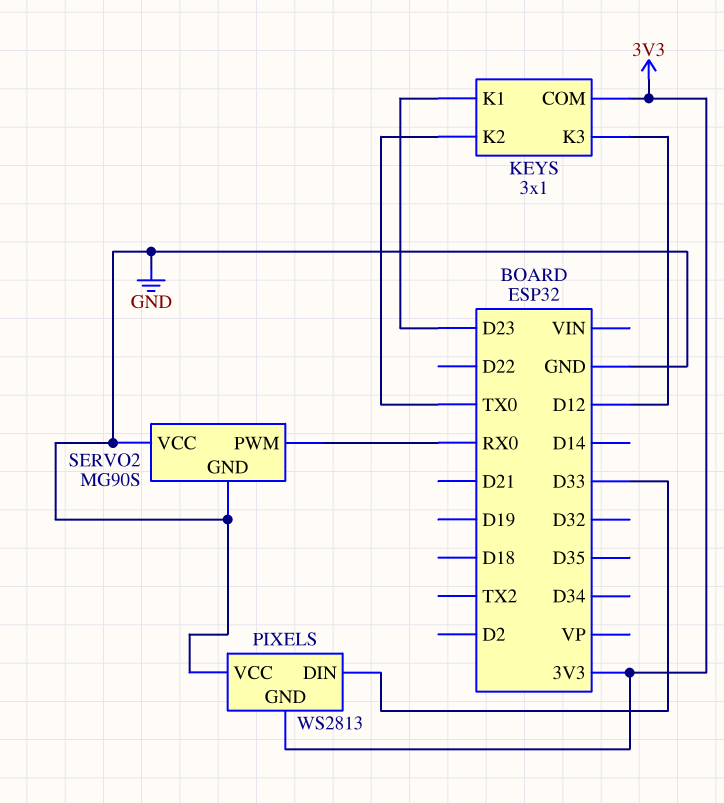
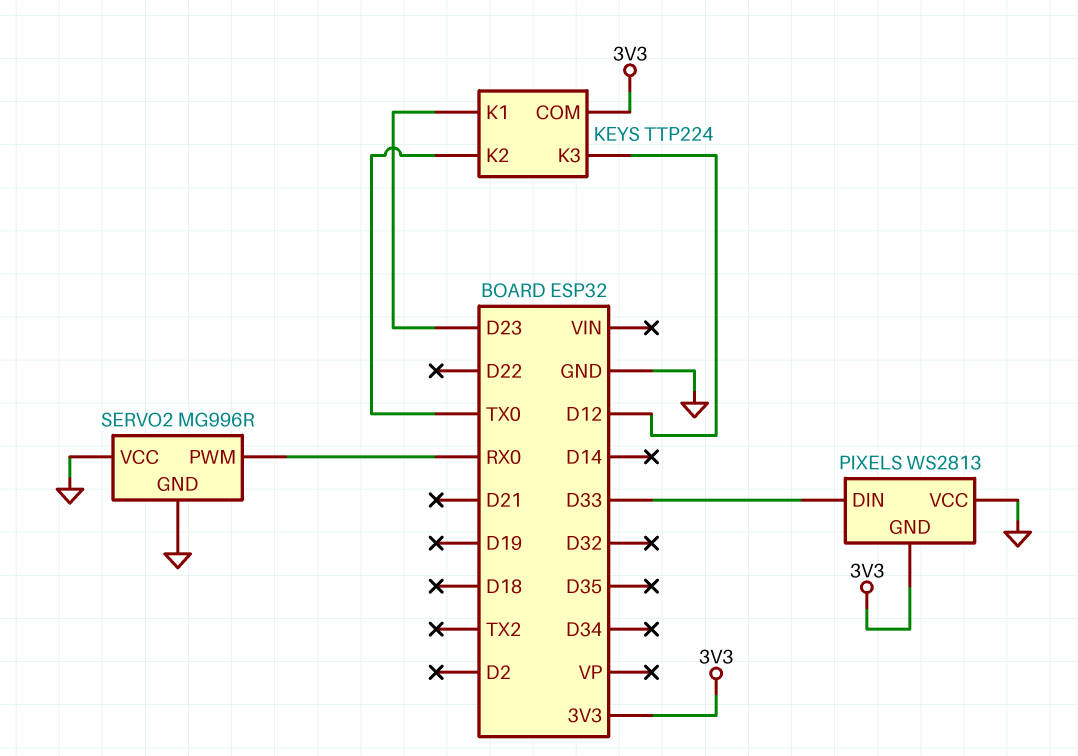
KEYS: 3x1 -> TTP224
SERVO2: MG90S -> MG996R

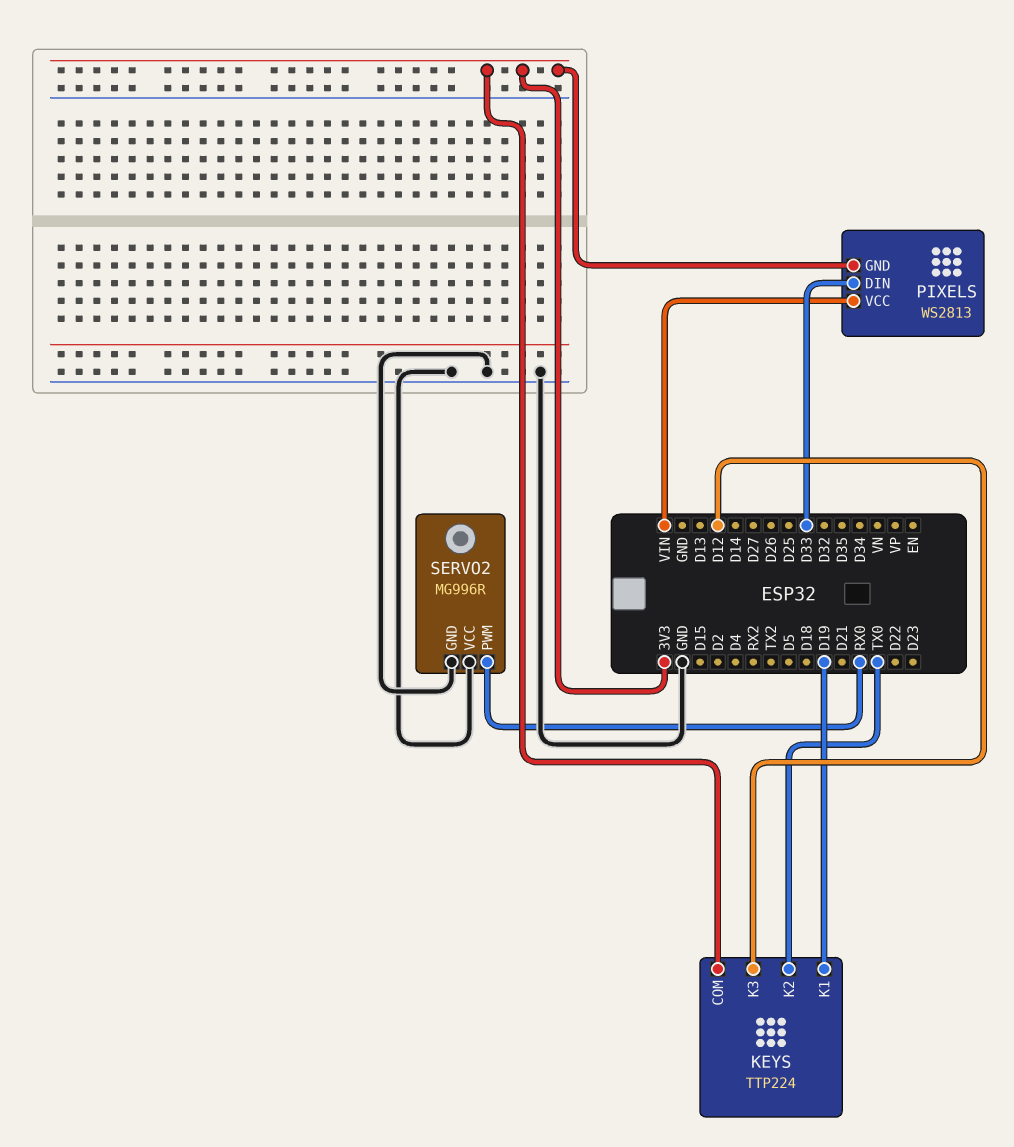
KEYS pin K1: D23 -> D19
PIXELS pin VCC: GND -> VIN

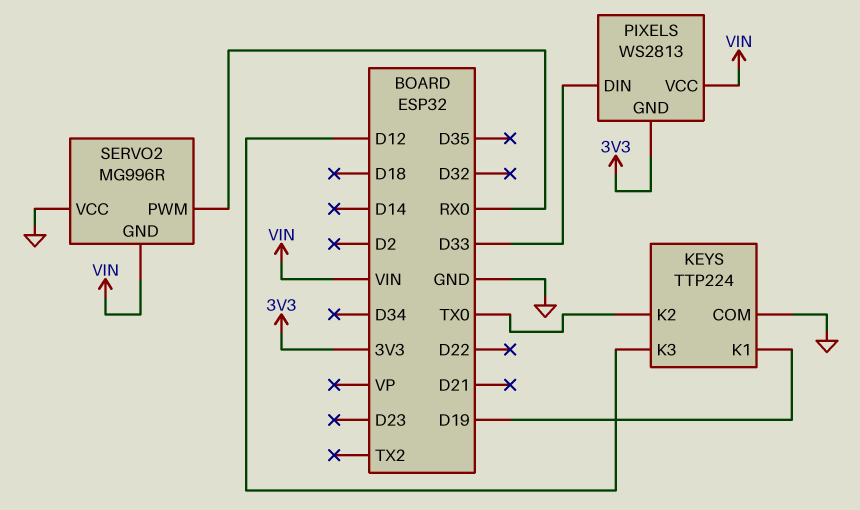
KEYS pin COM: 3V3 -> GND
SERVO2 pin GND: GND -> VIN

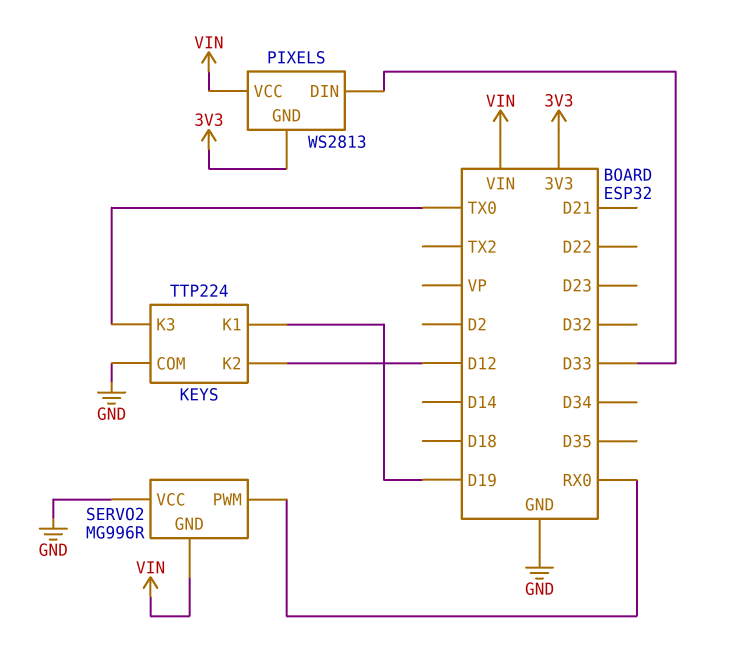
KEYS pin K2: TX0 -> D12
KEYS pin K3: D12 -> TX0

